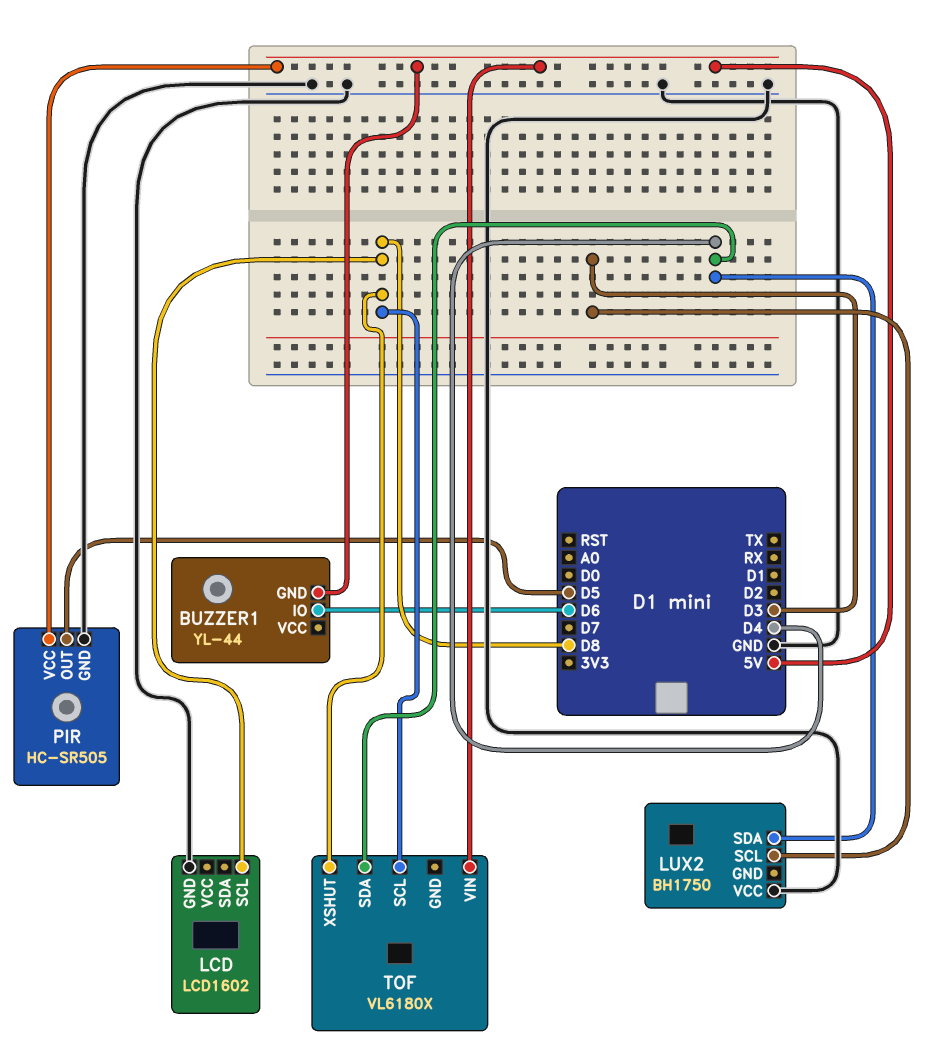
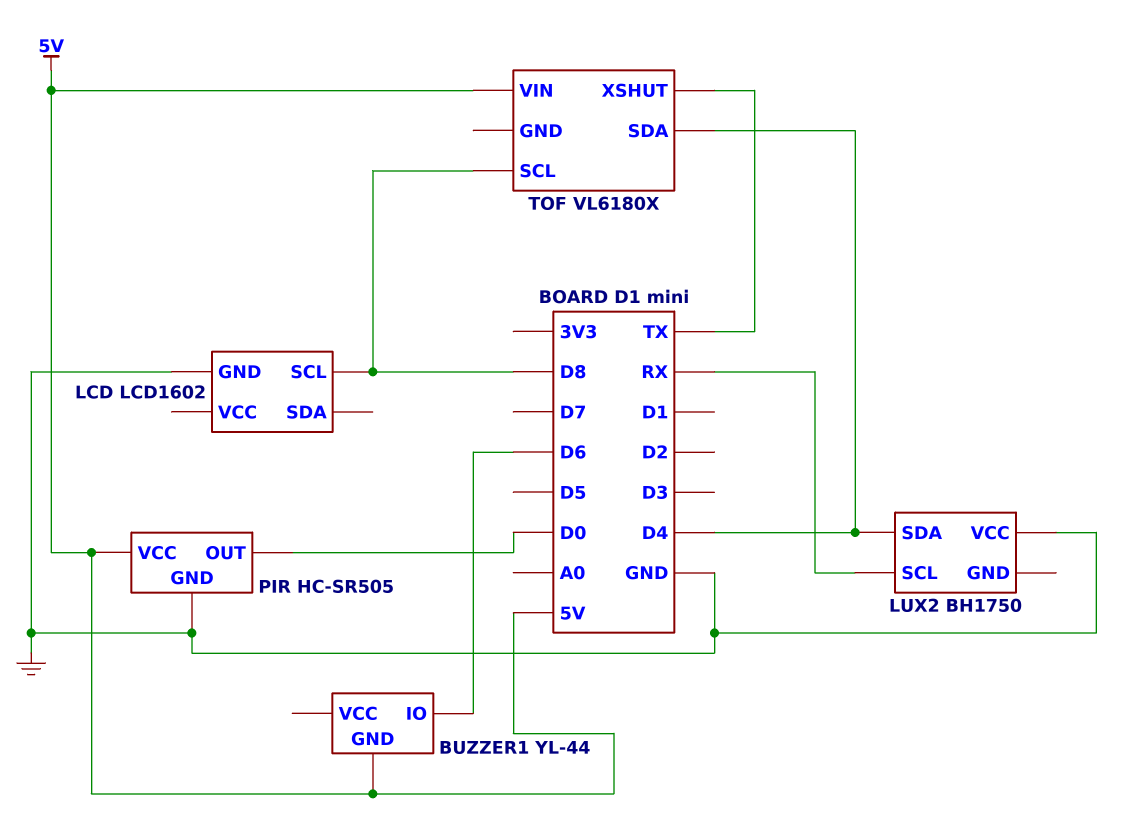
LUX2 pin SCL: D3 -> RX
PIR pin OUT: D5 -> D0
TOF pin XSHUT: D8 -> TX

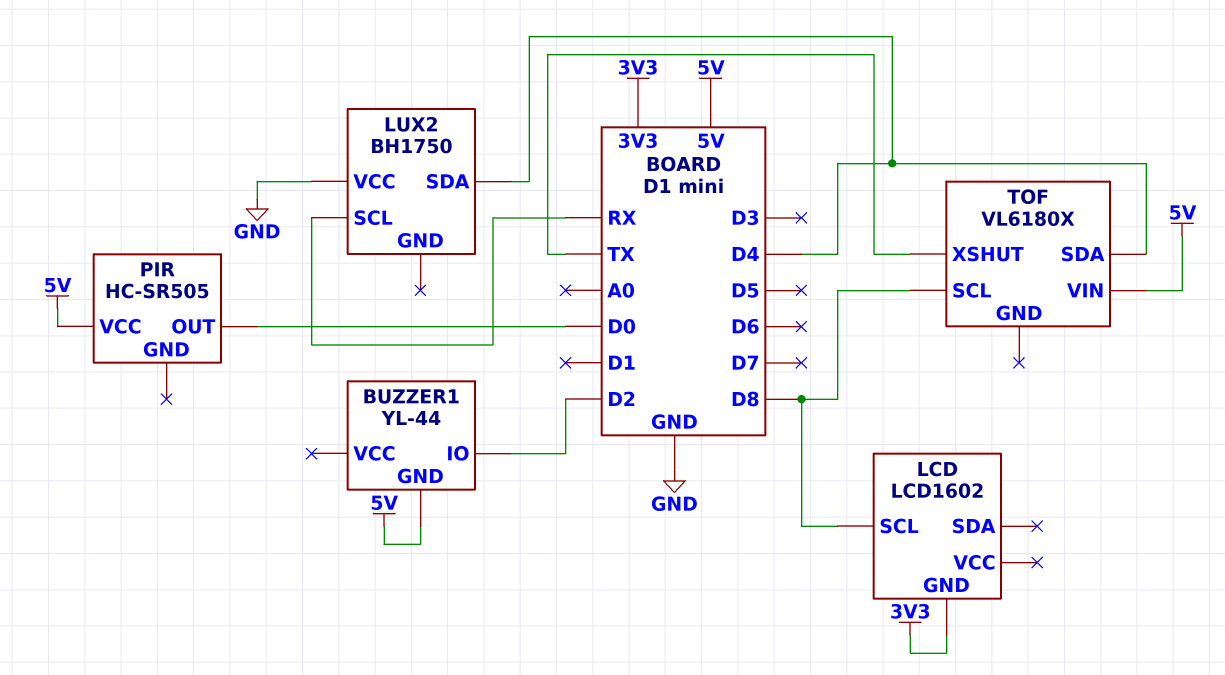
BUZZER1 pin IO: D6 -> D2
LCD pin GND: GND -> 3V3
PIR pin GND: GND -> none

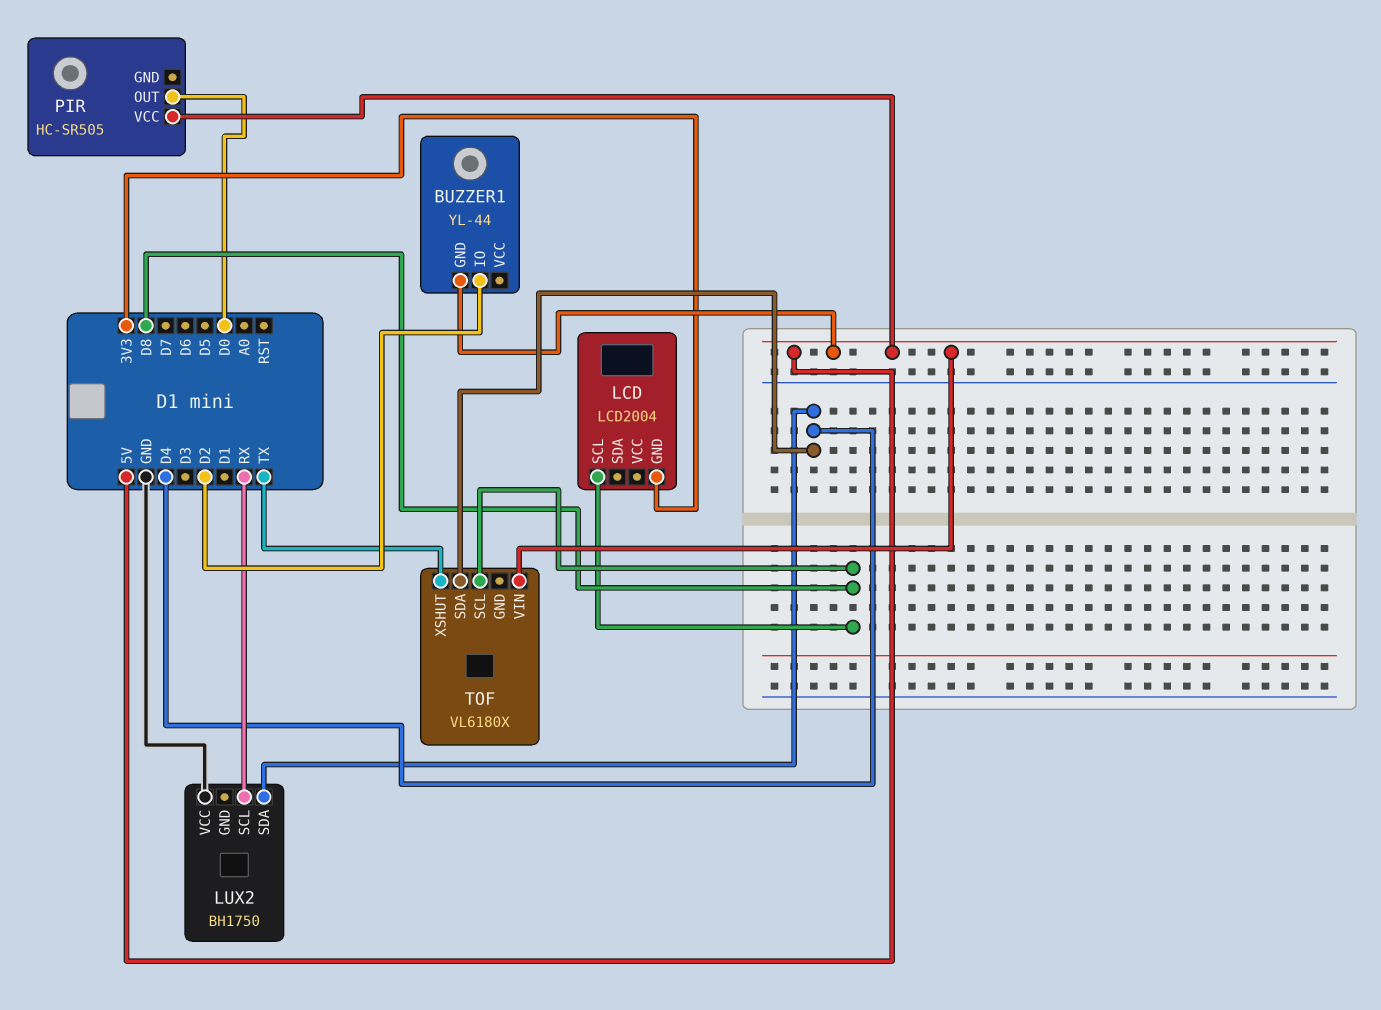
LCD: LCD1602 -> LCD2004

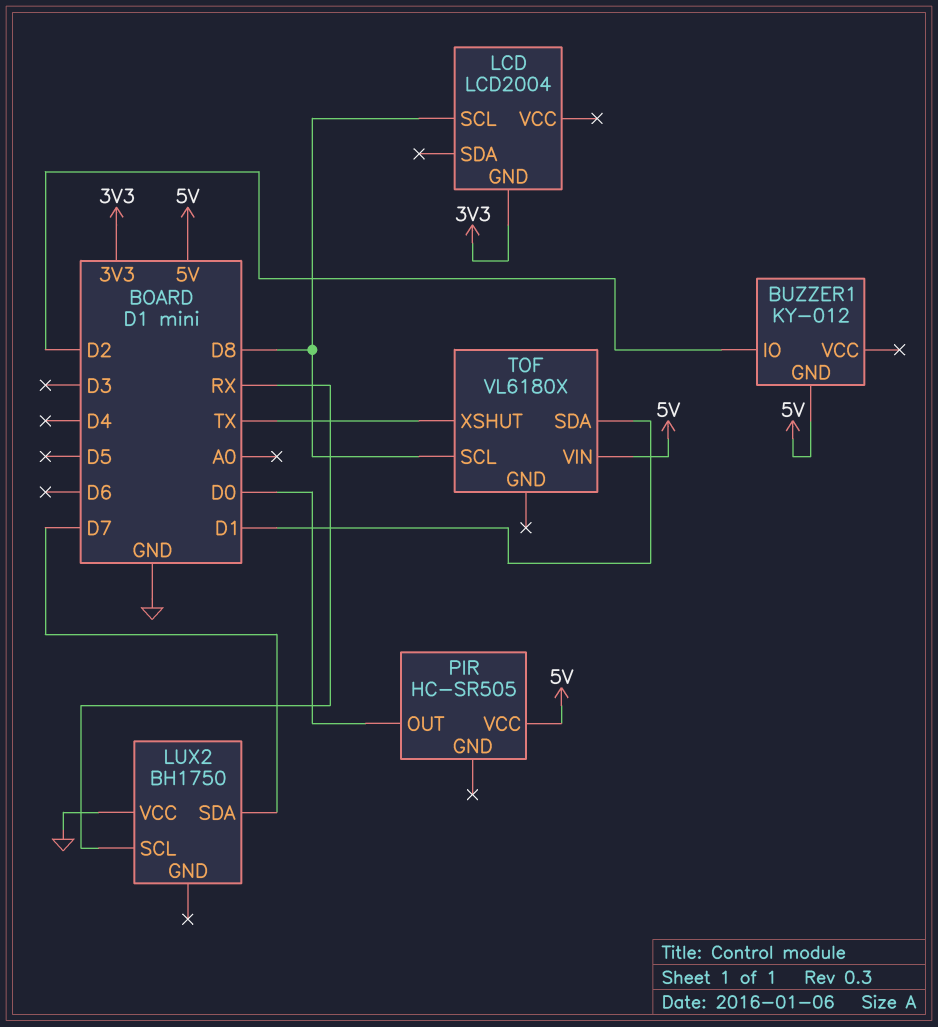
BUZZER1: YL-44 -> KY-012
LUX2 pin SDA: D4 -> D7
TOF pin SDA: D4 -> D1

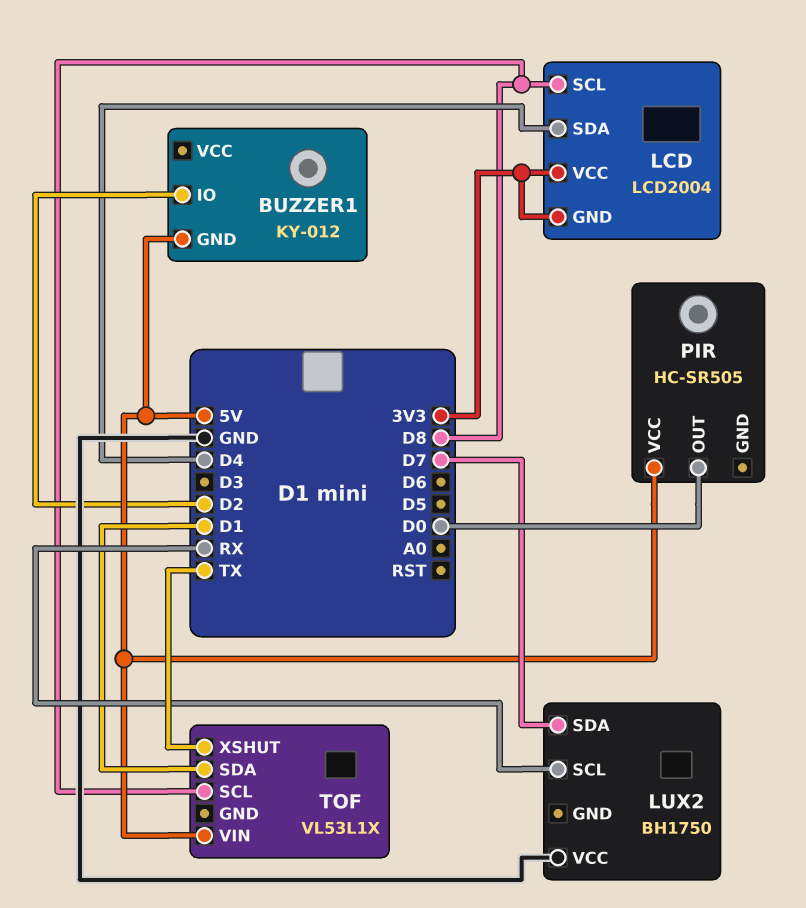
LCD pin SDA: none -> D4
LCD pin VCC: none -> 3V3
TOF: VL6180X -> VL53L1X

